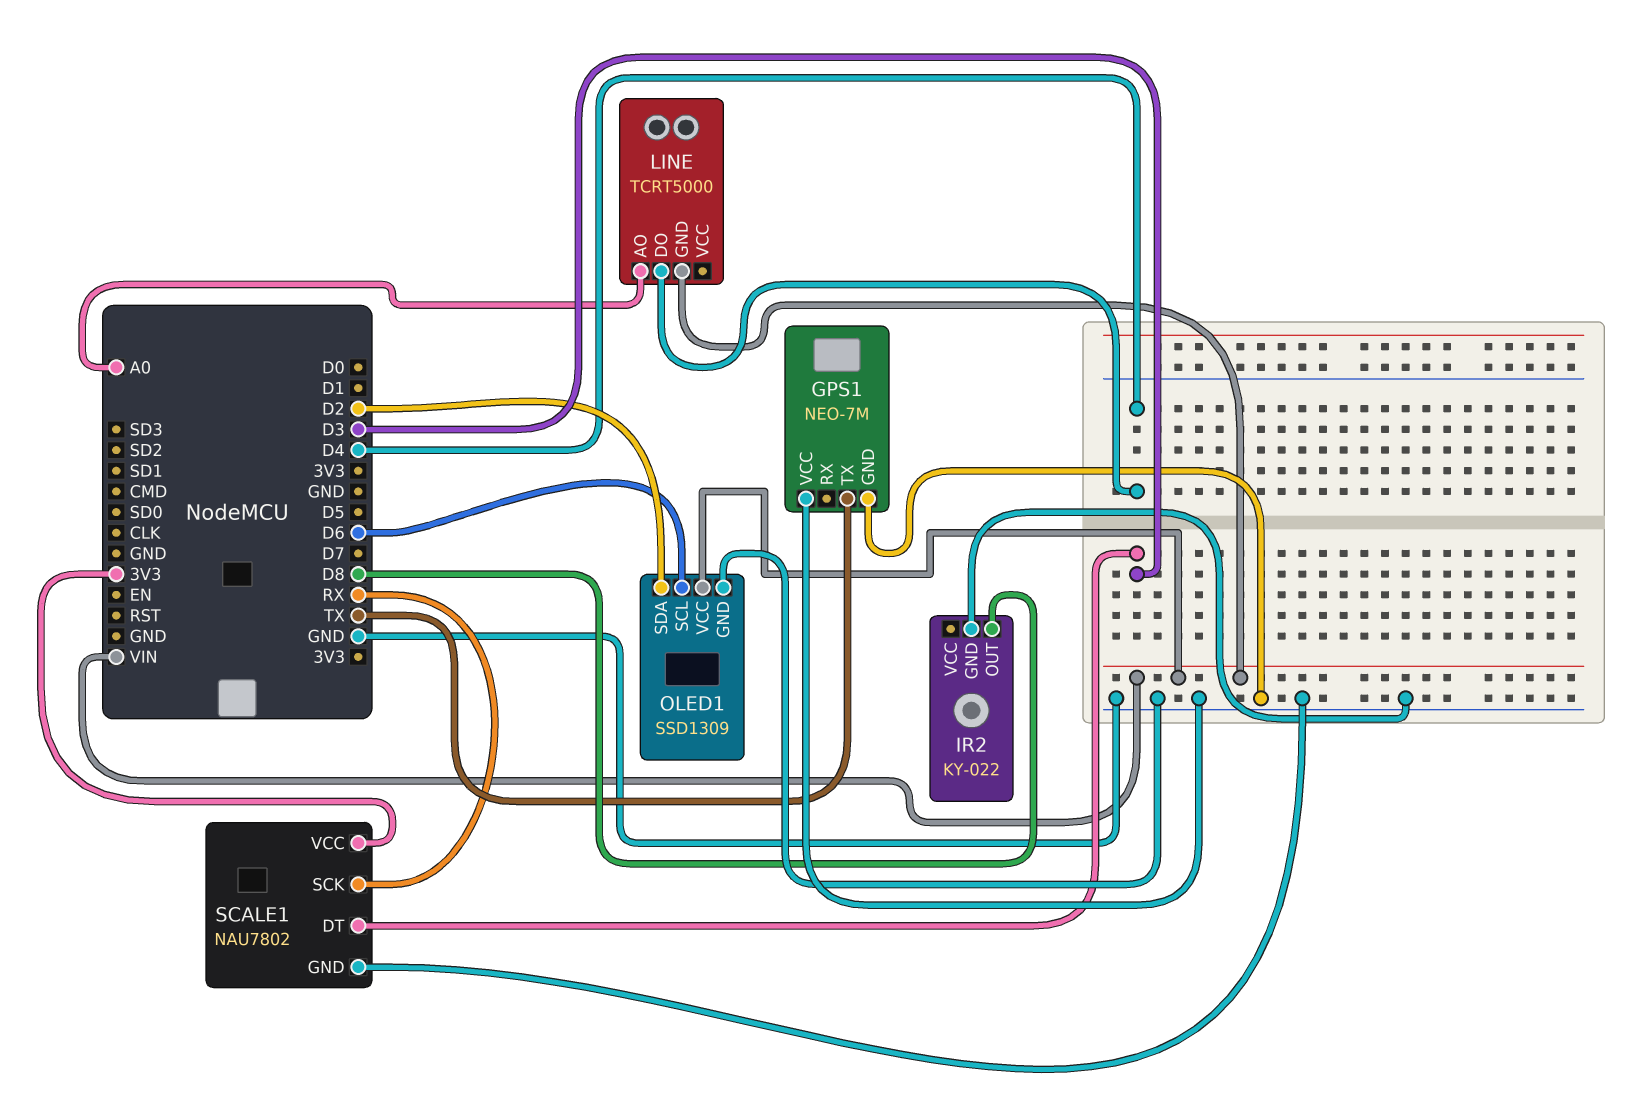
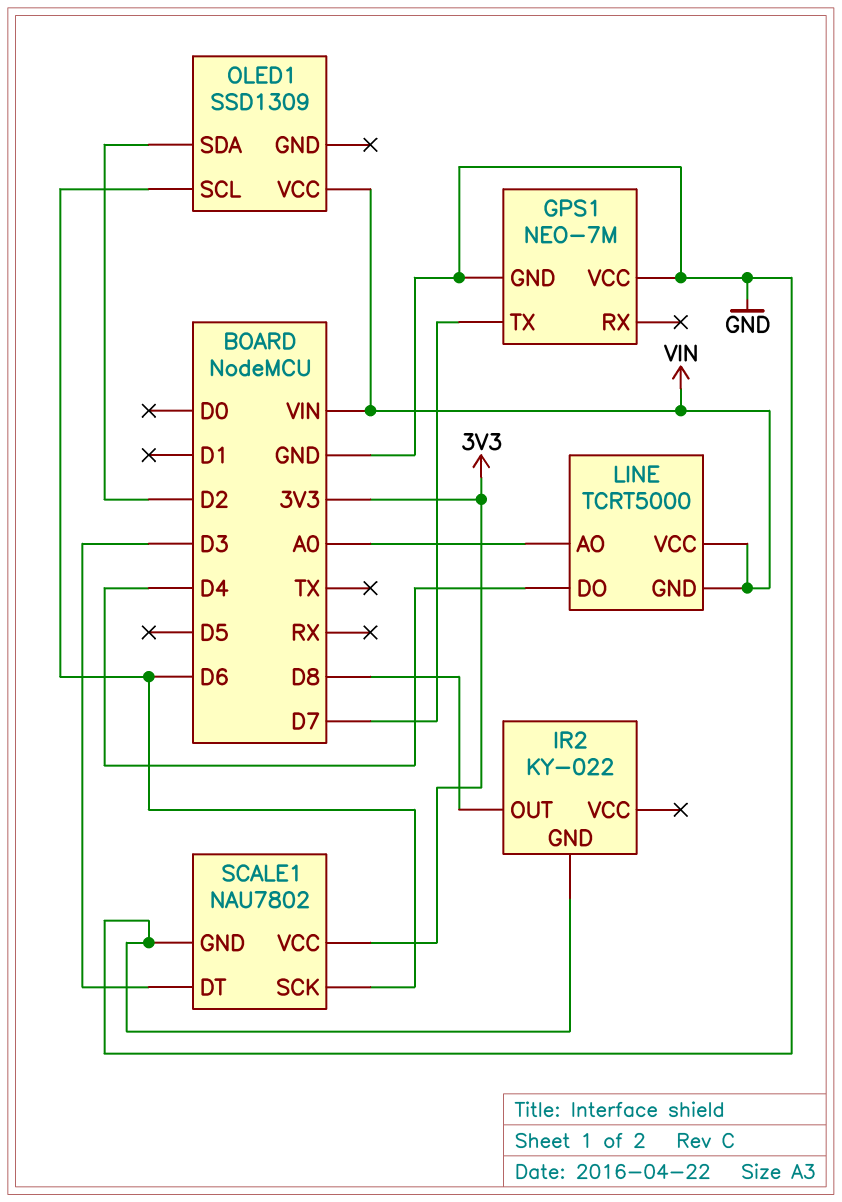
GPS1 pin TX: TX -> D7
LINE pin VCC: none -> VIN
OLED1 pin GND: GND -> none
SCALE1 pin SCK: RX -> D6

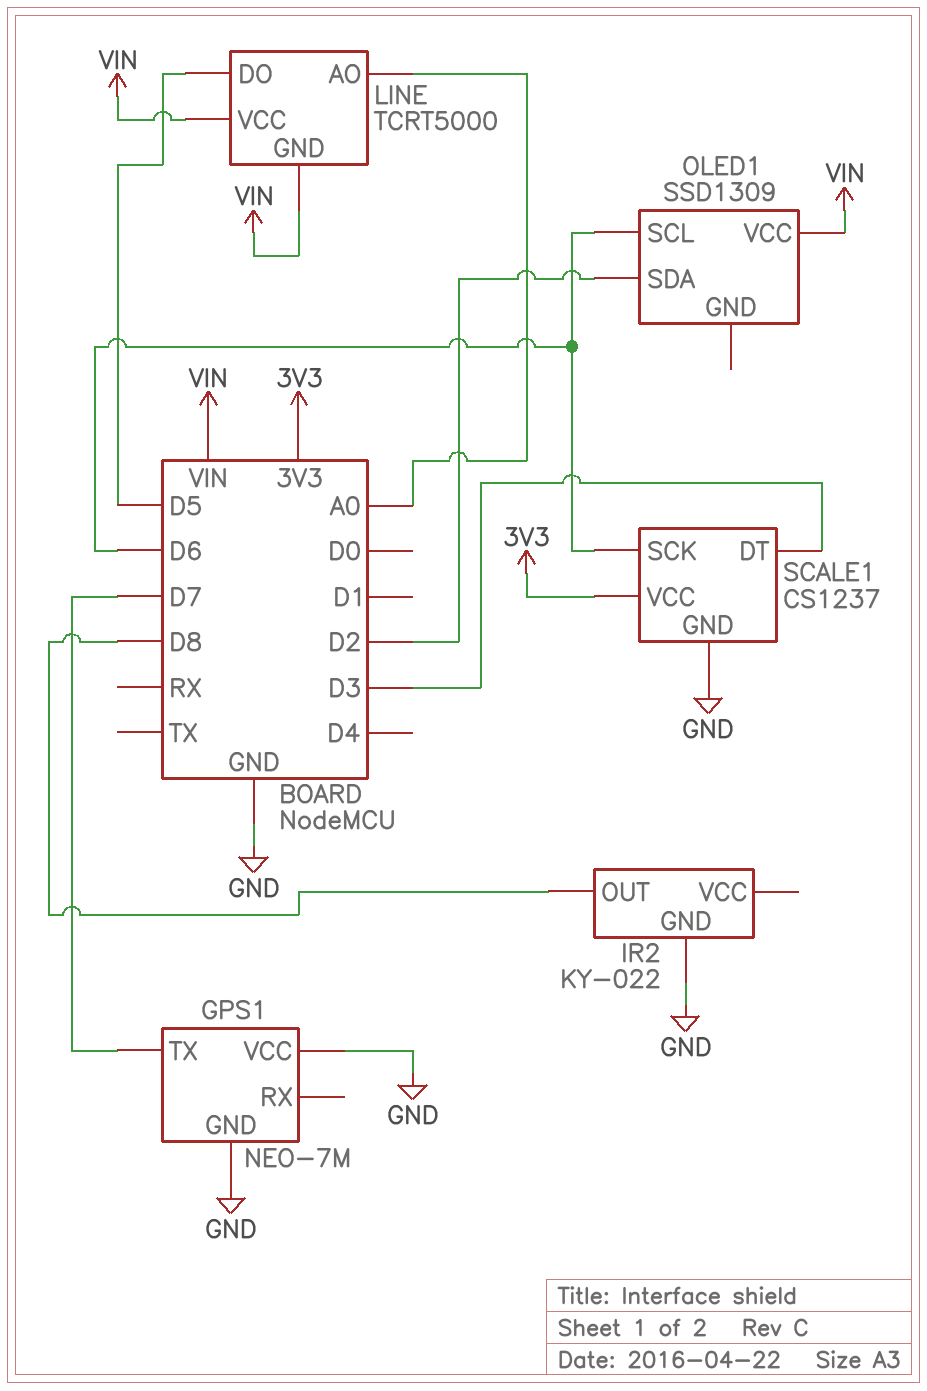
LINE pin DO: D4 -> D5
SCALE1: NAU7802 -> CS1237

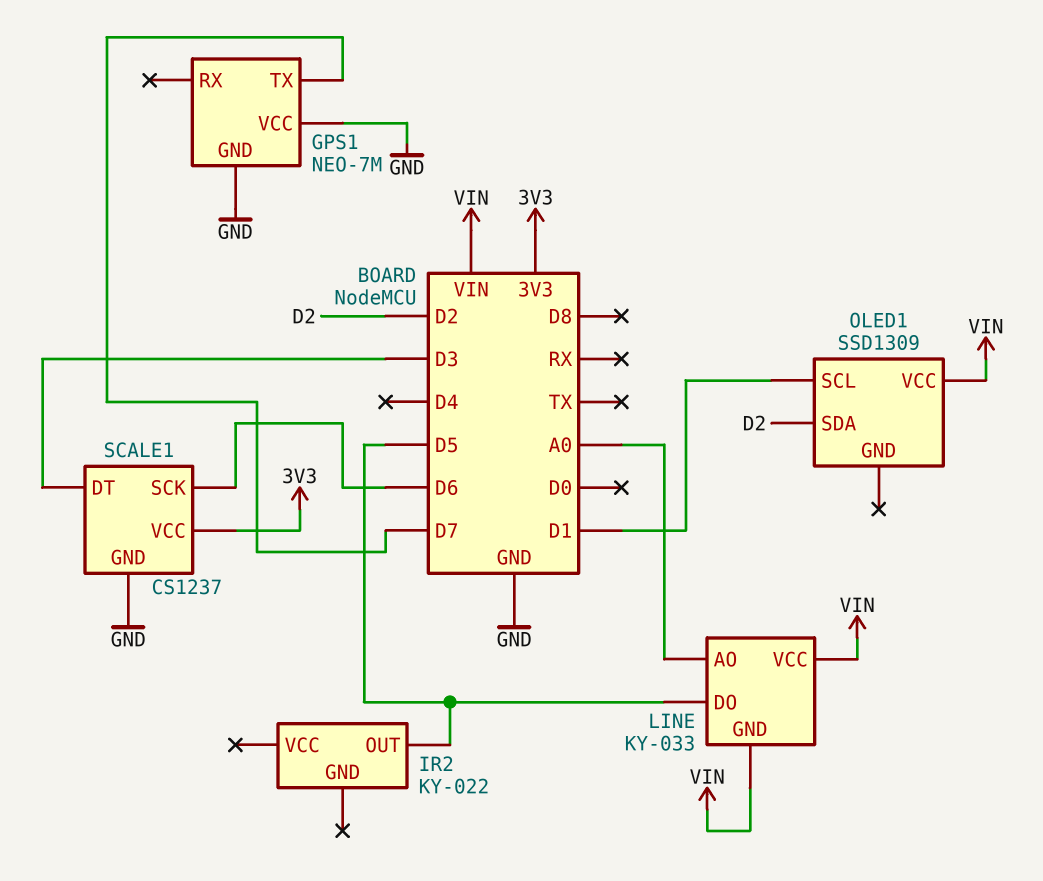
IR2 pin GND: GND -> none
IR2 pin OUT: D8 -> D5
LINE: TCRT5000 -> KY-033
OLED1 pin SCL: D6 -> D1

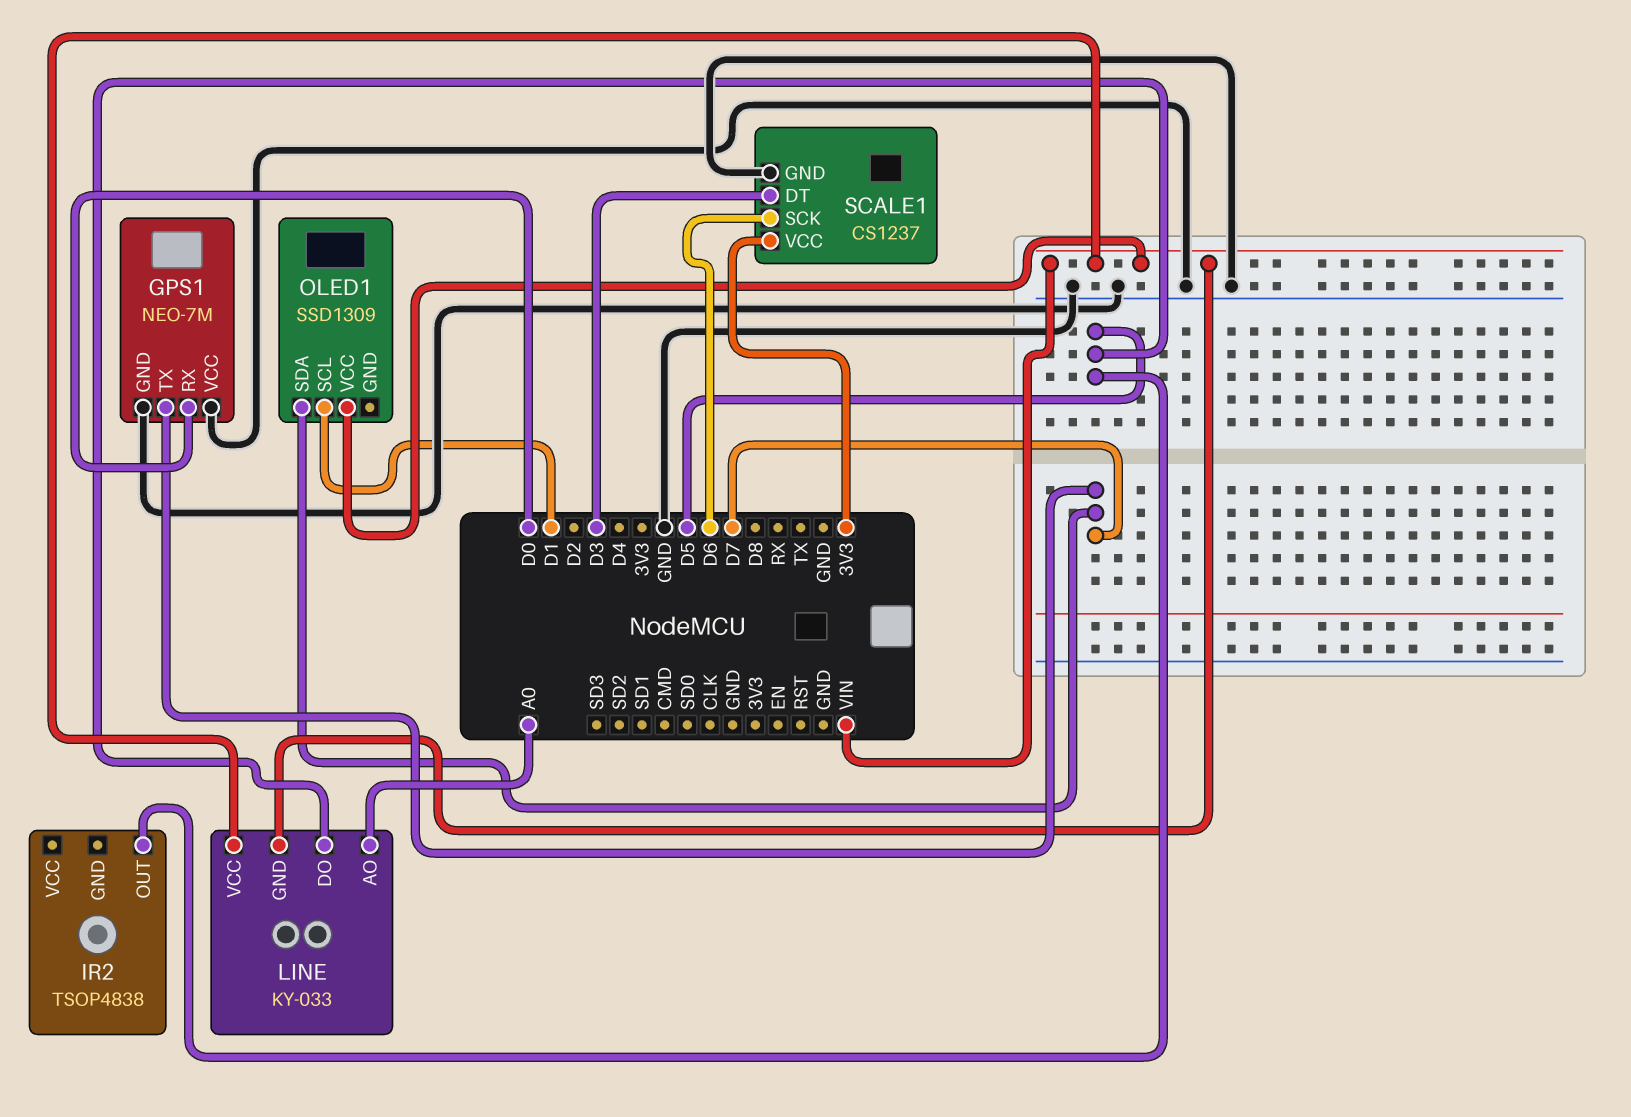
GPS1 pin RX: none -> D0
IR2: KY-022 -> TSOP4838
OLED1 pin SDA: D2 -> D7

